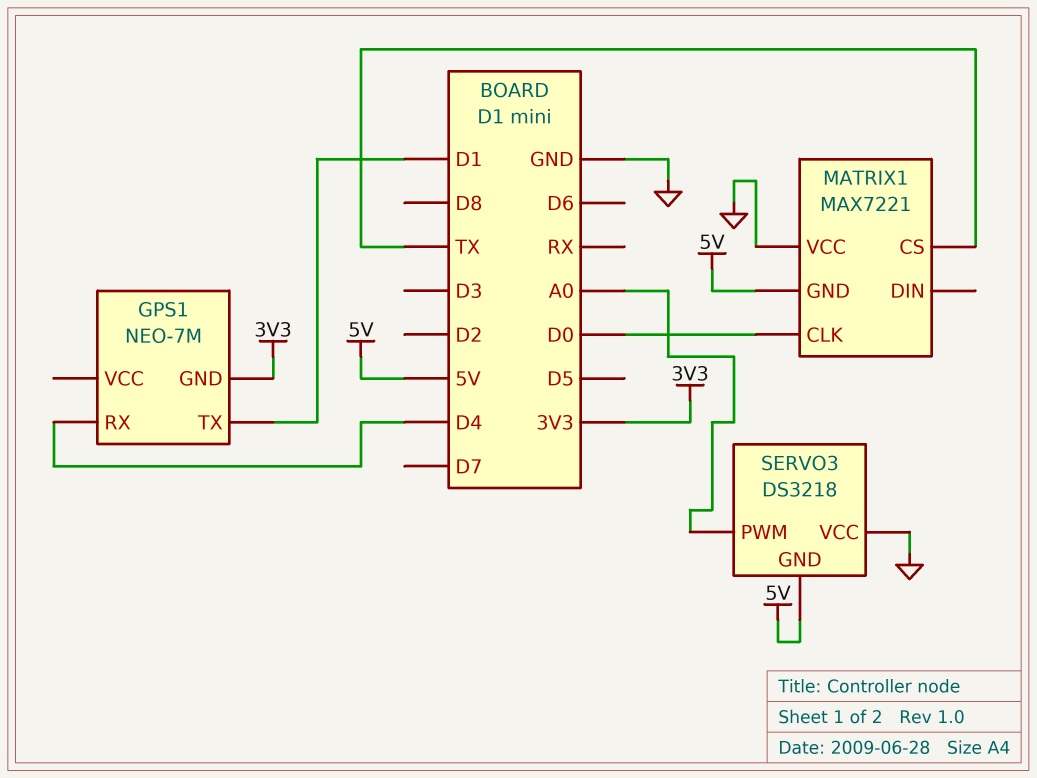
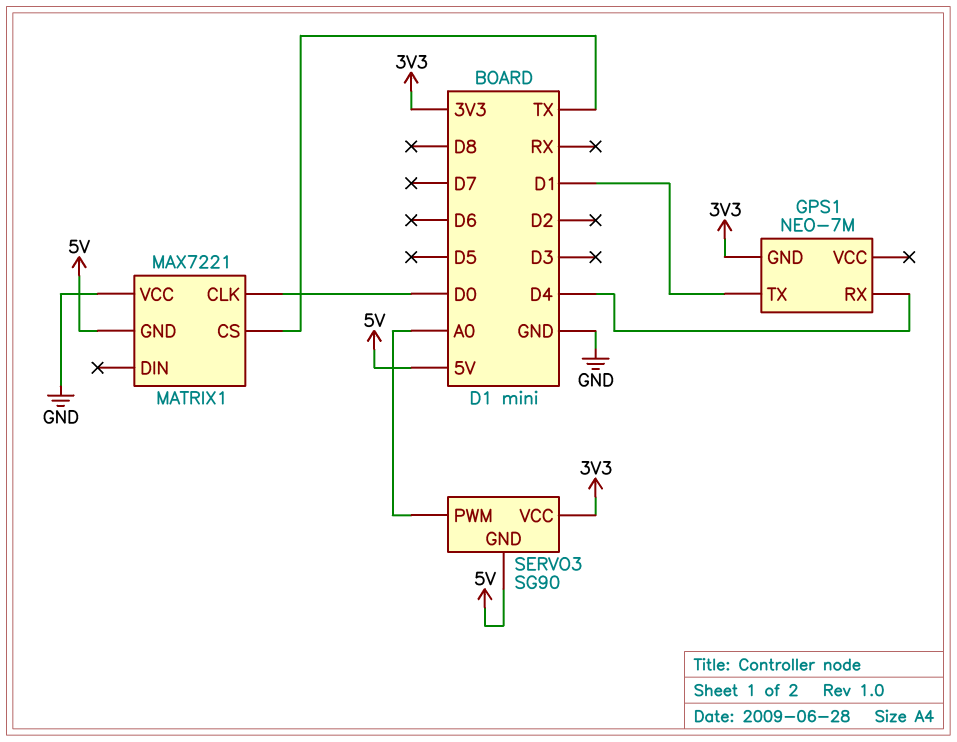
SERVO3: DS3218 -> SG90
SERVO3 pin VCC: GND -> 3V3

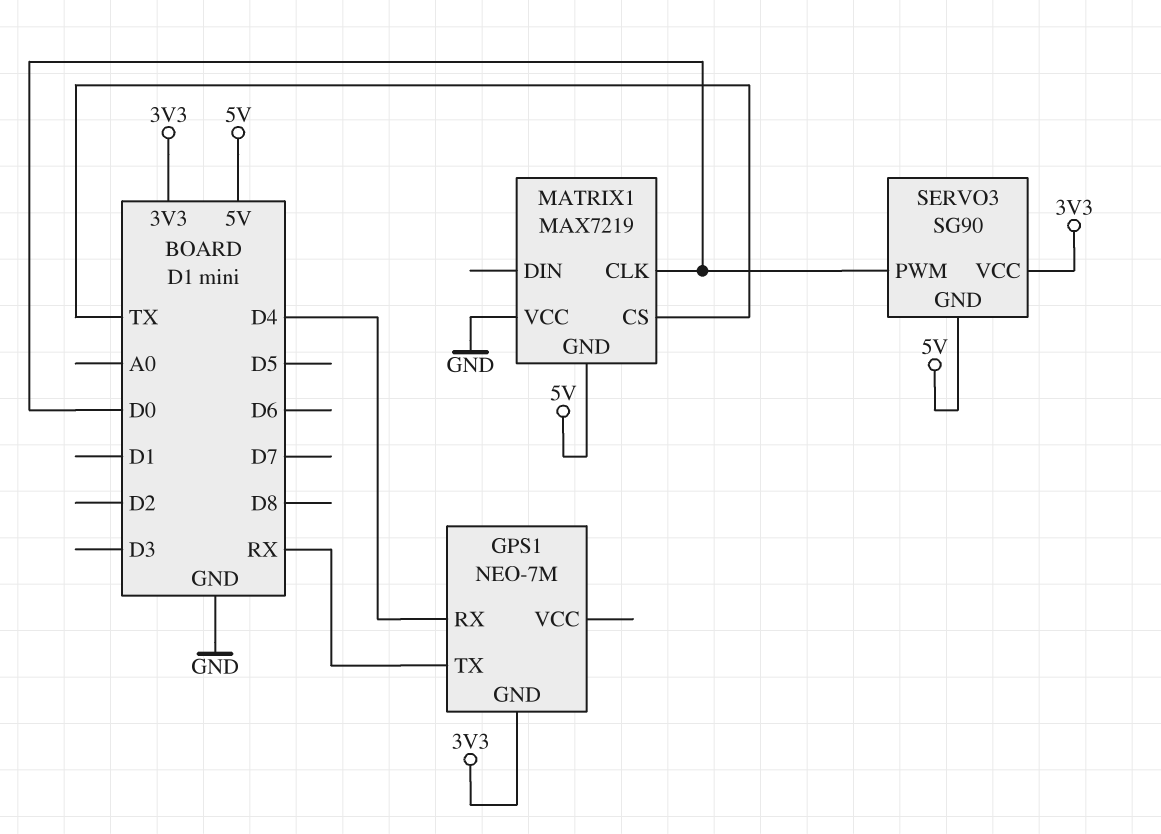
GPS1 pin TX: D1 -> RX
MATRIX1: MAX7221 -> MAX7219
SERVO3 pin PWM: A0 -> D0

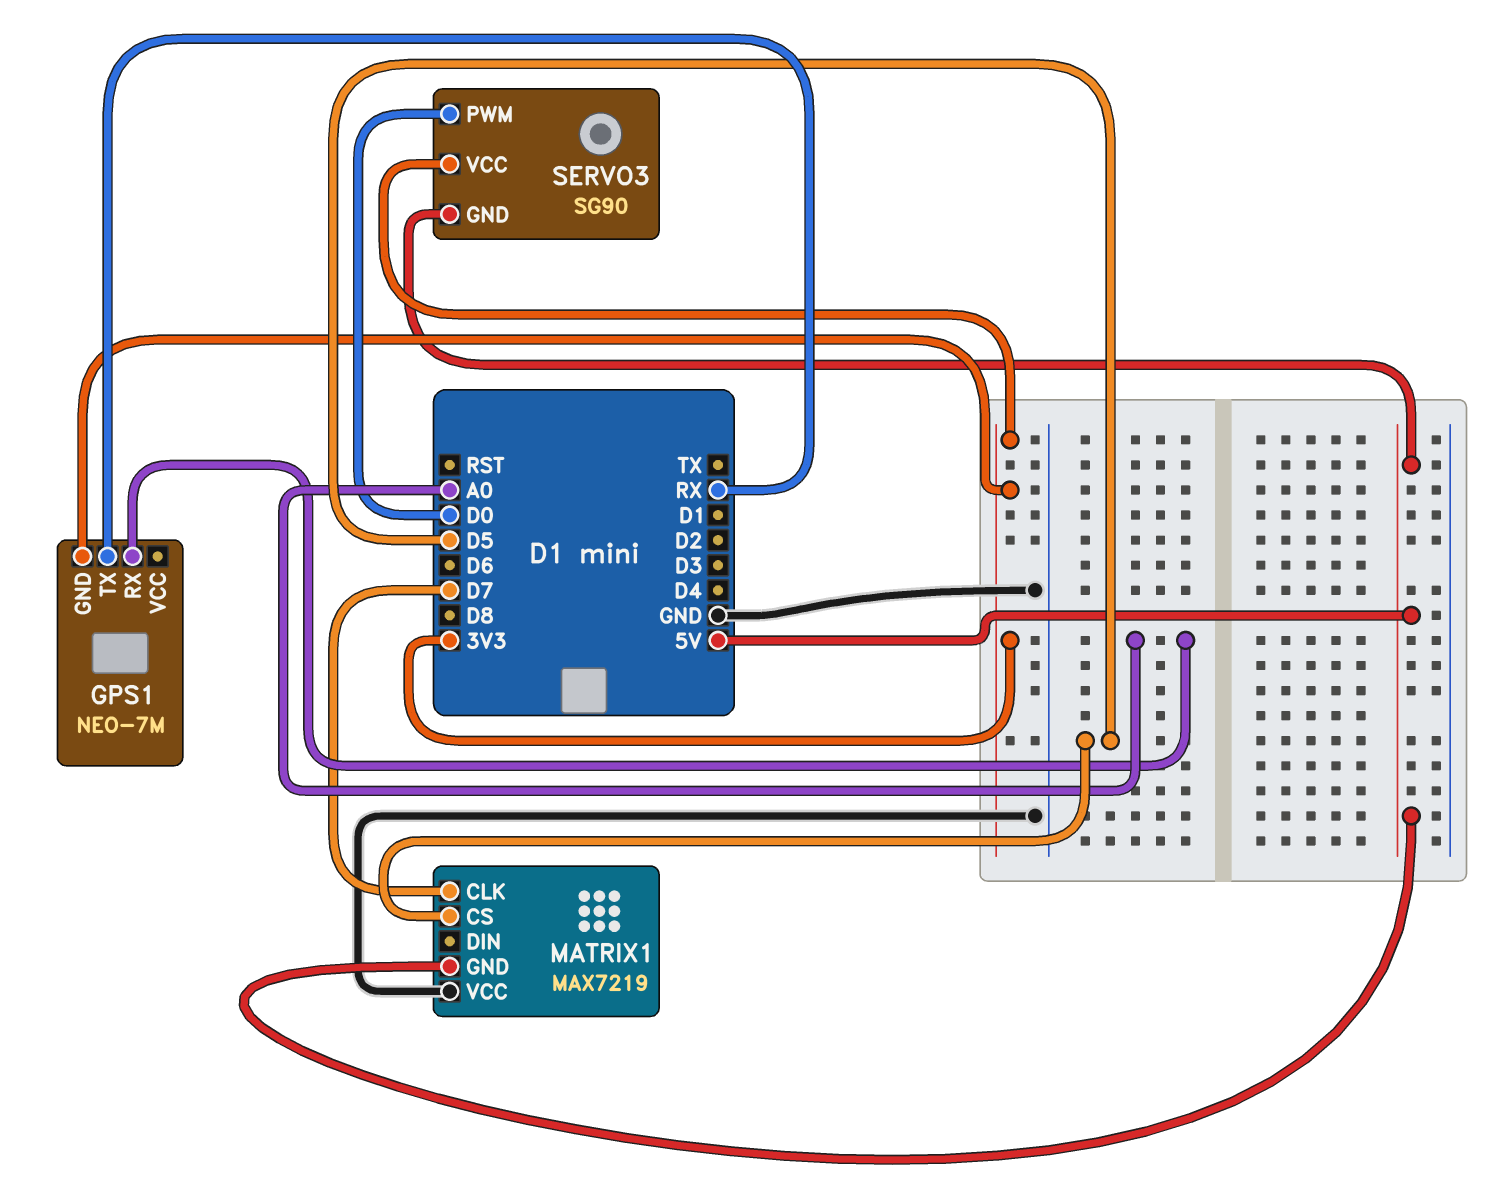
GPS1 pin RX: D4 -> A0
MATRIX1 pin CLK: D0 -> D7
MATRIX1 pin CS: TX -> D5

